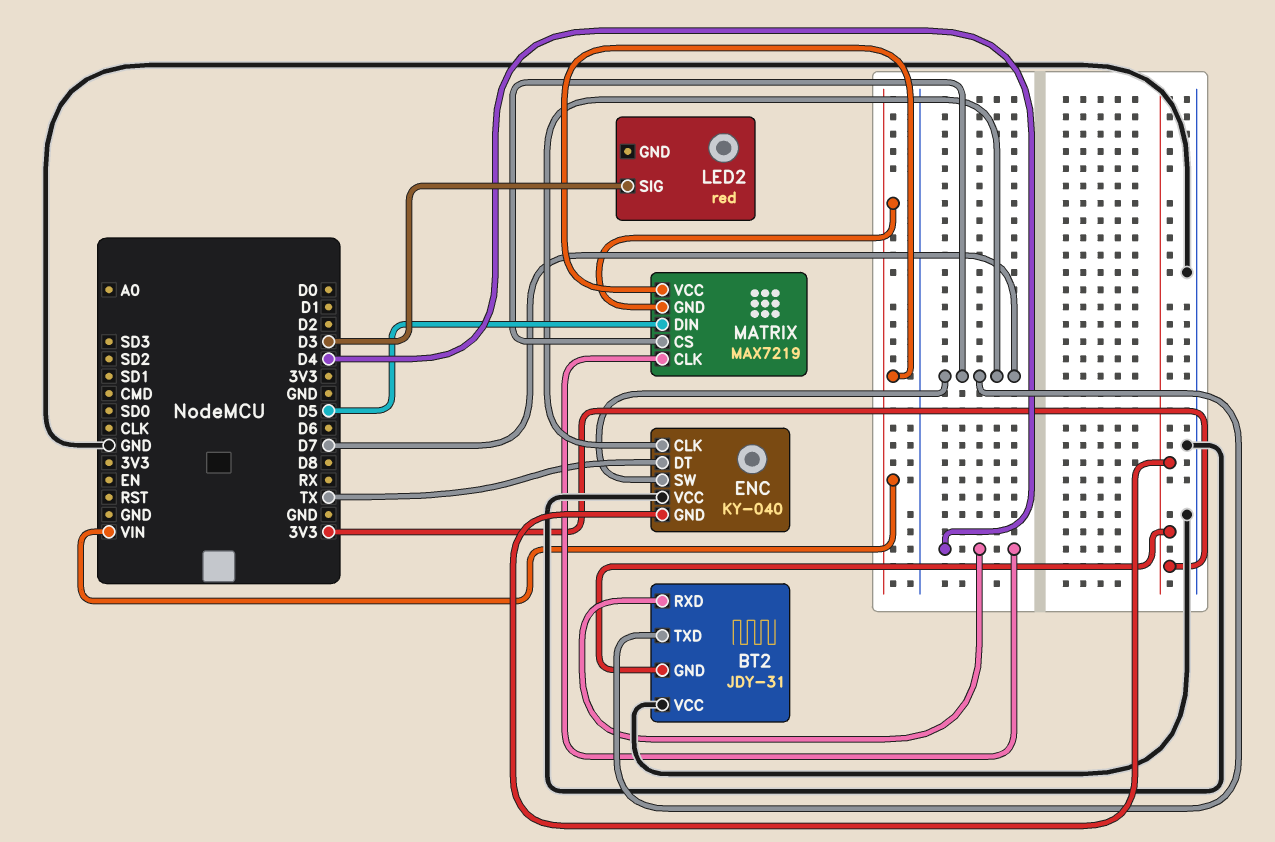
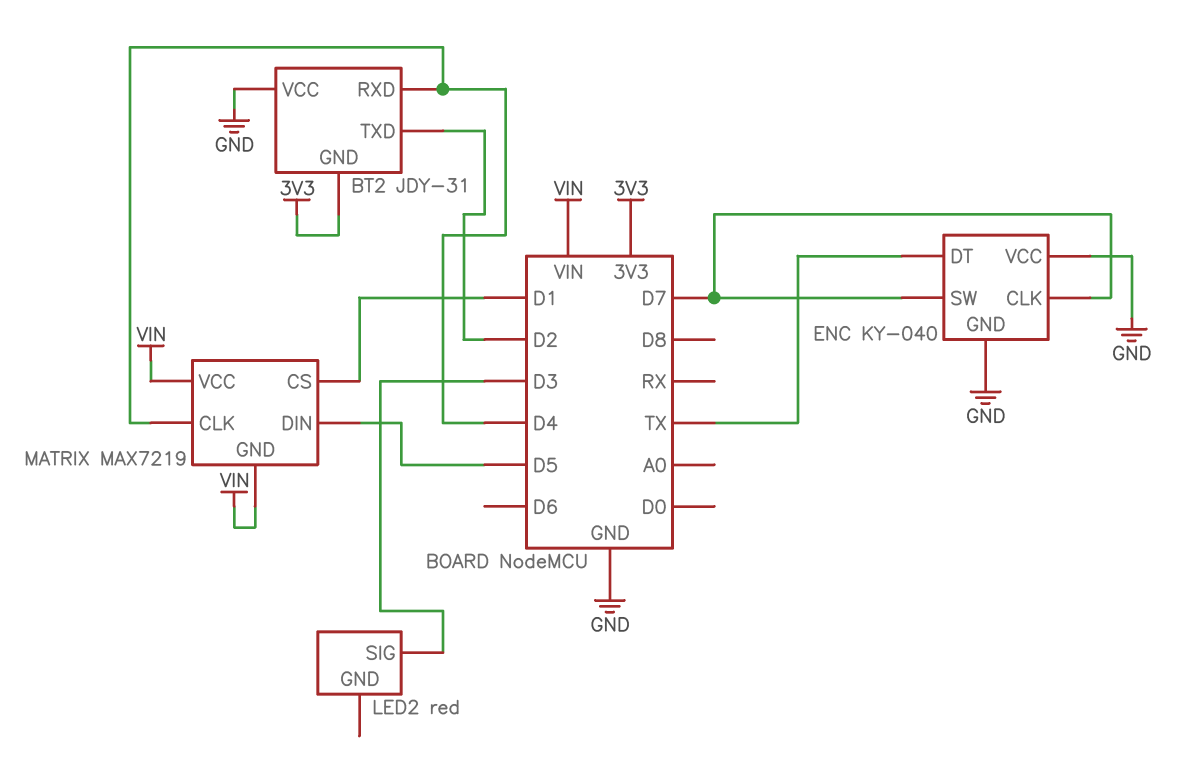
BT2 pin TXD: D7 -> D2
ENC pin GND: 3V3 -> GND
MATRIX pin CS: D7 -> D1

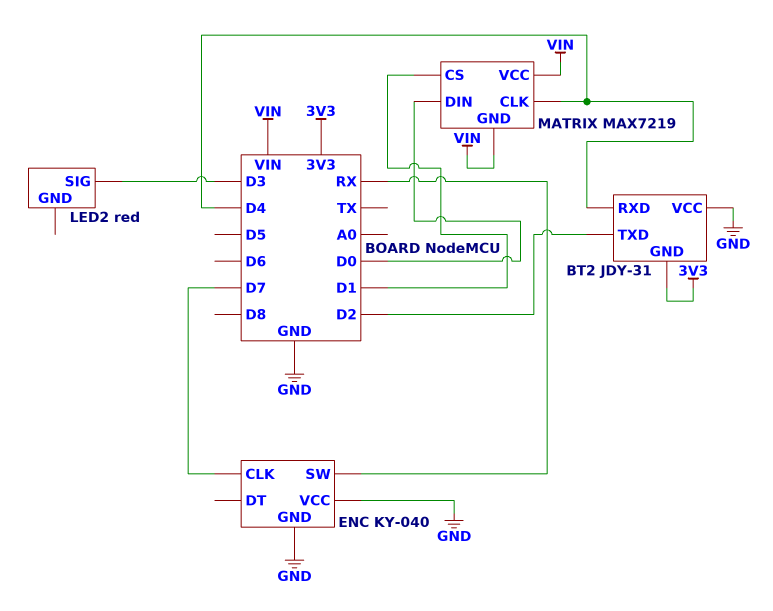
ENC pin DT: TX -> none
ENC pin SW: D7 -> RX
MATRIX pin DIN: D5 -> D0

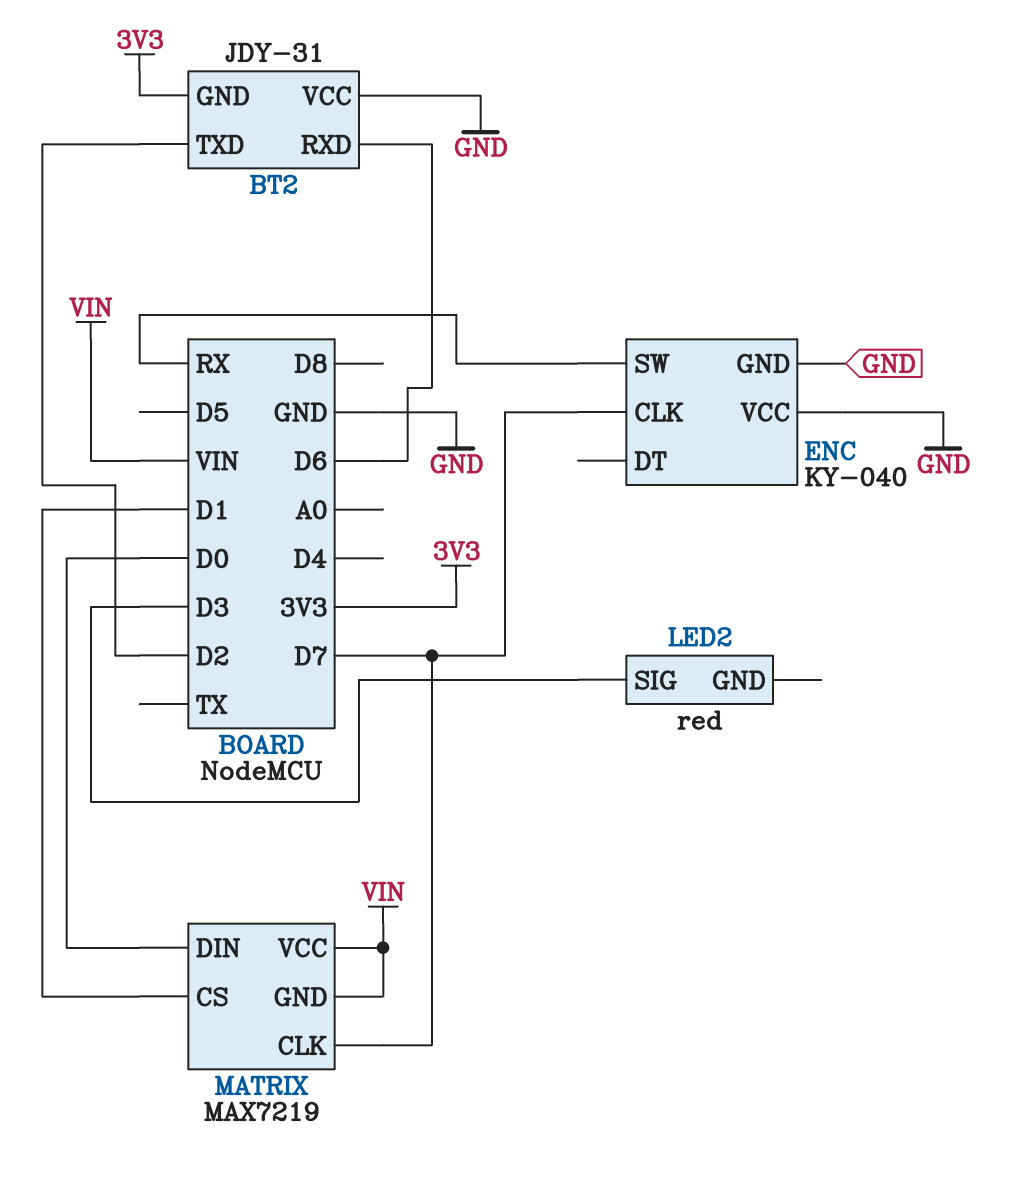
BT2 pin RXD: D4 -> D6
MATRIX pin CLK: D4 -> D7

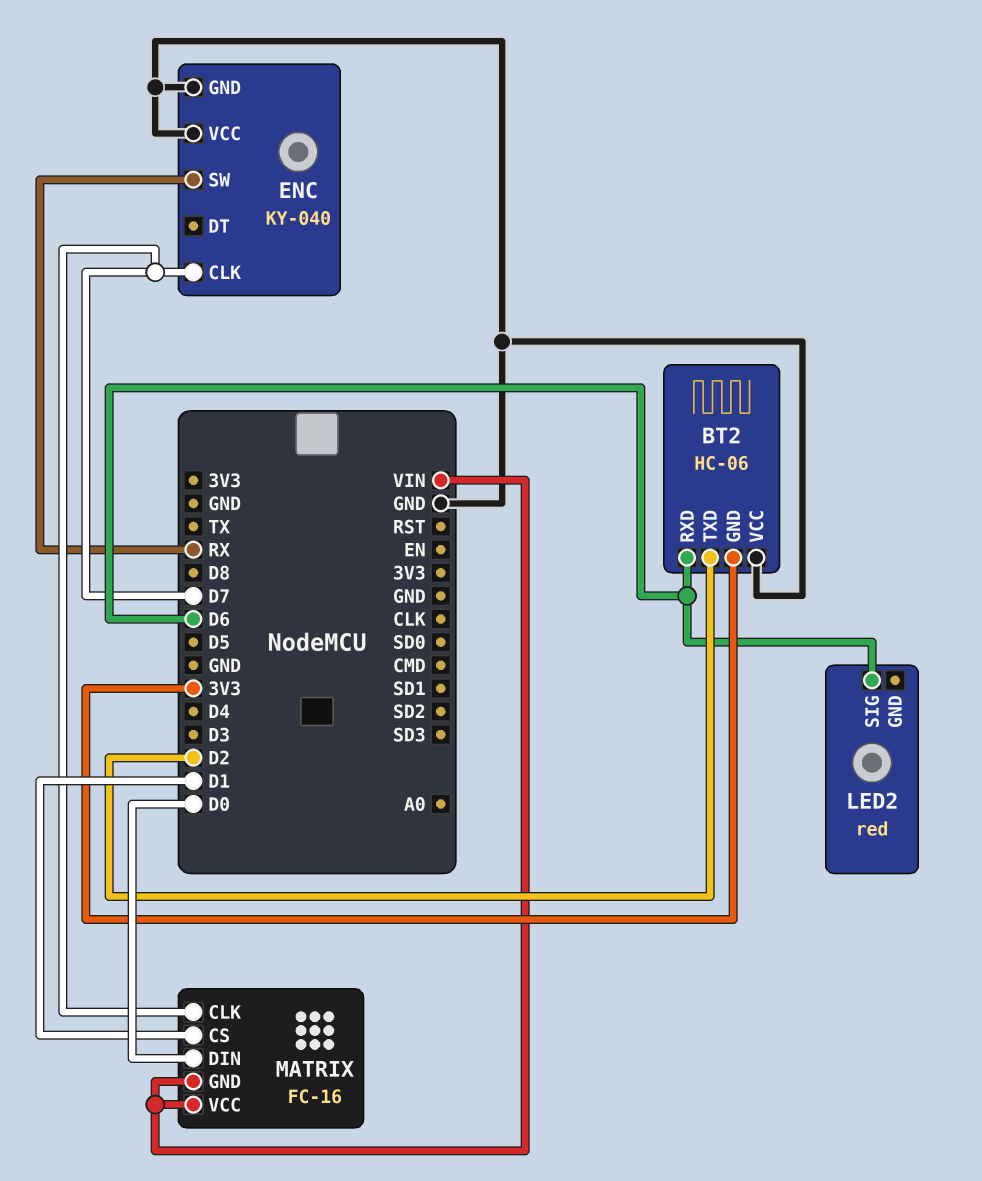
BT2: JDY-31 -> HC-06
LED2 pin SIG: D3 -> D6
MATRIX: MAX7219 -> FC-16

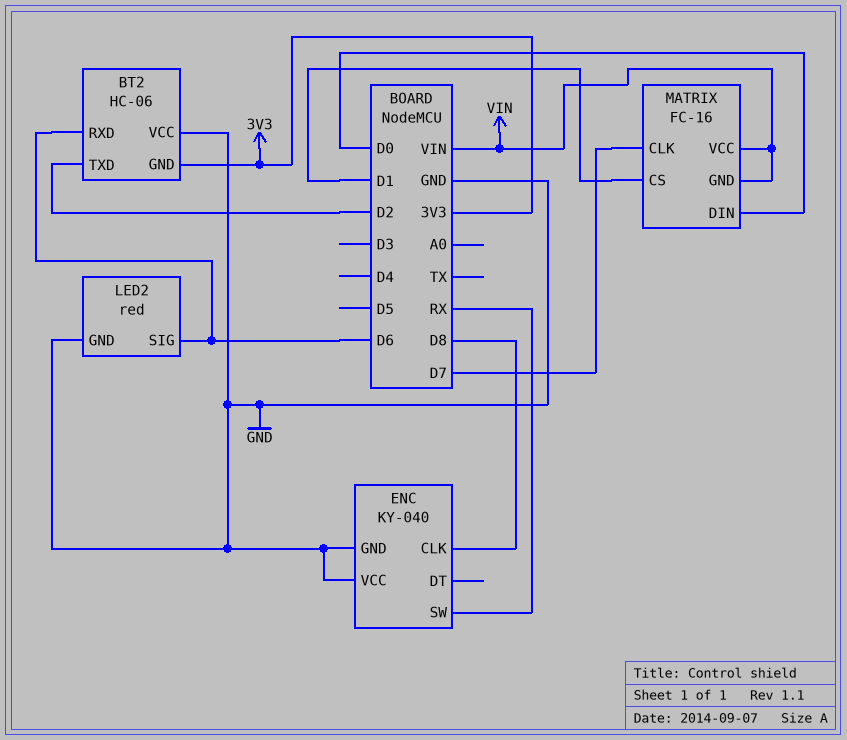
ENC pin CLK: D7 -> D8
LED2 pin GND: none -> GND

